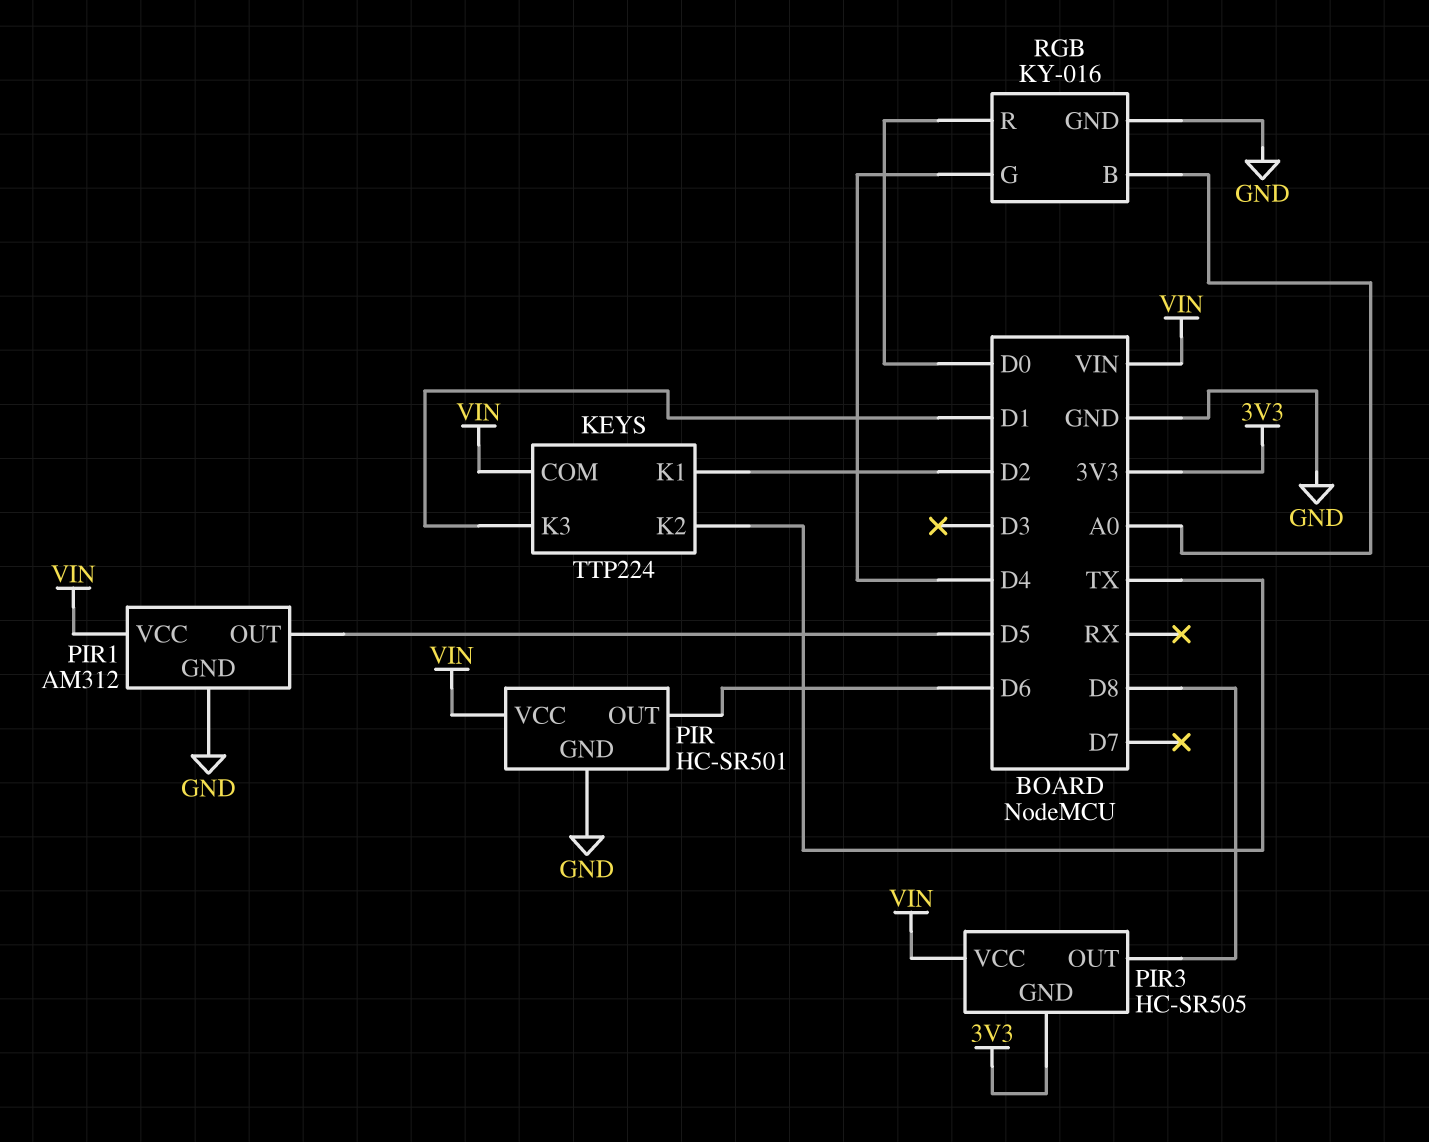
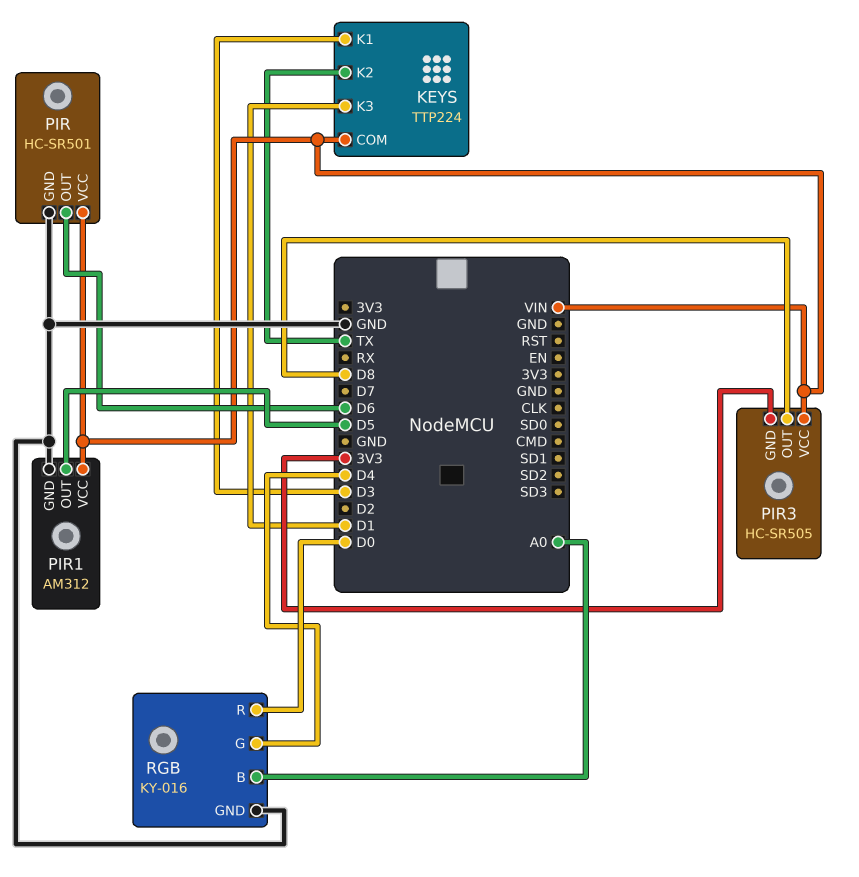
KEYS pin K1: D2 -> D3

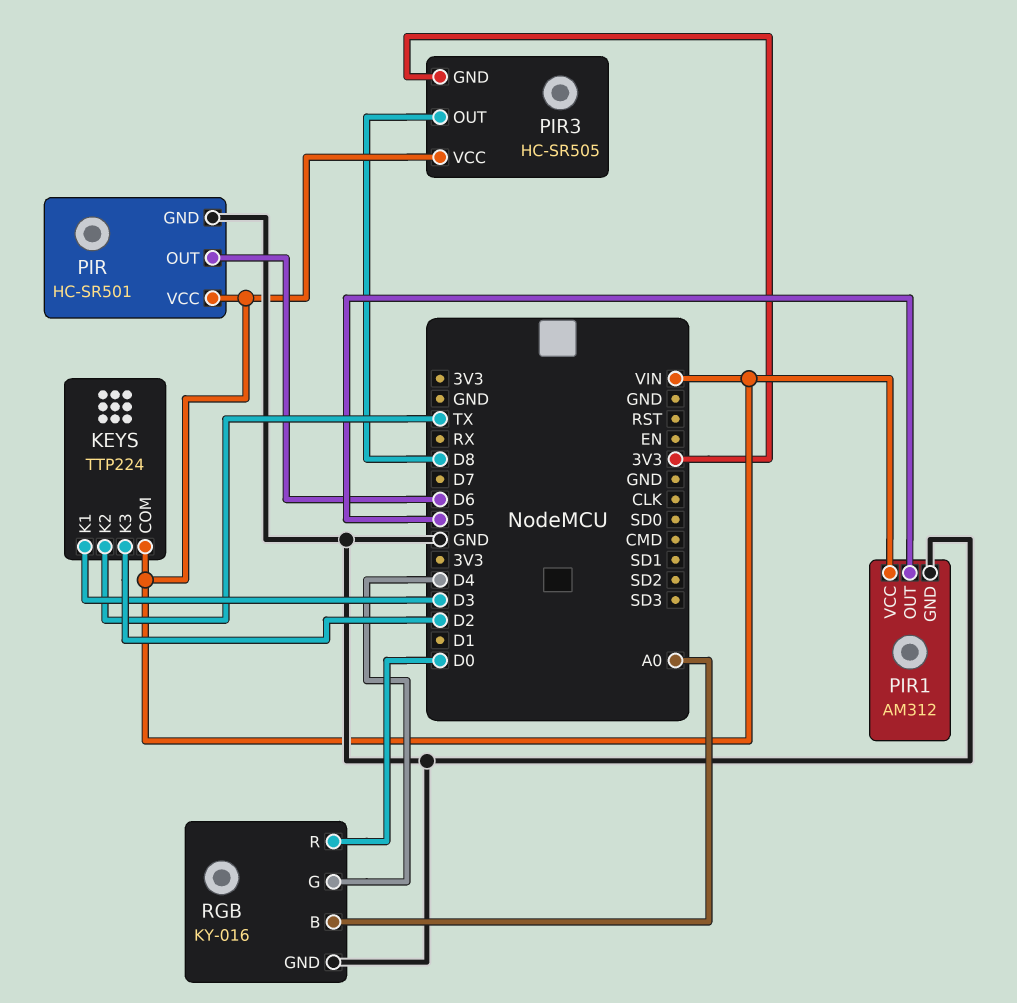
KEYS pin K3: D1 -> D2

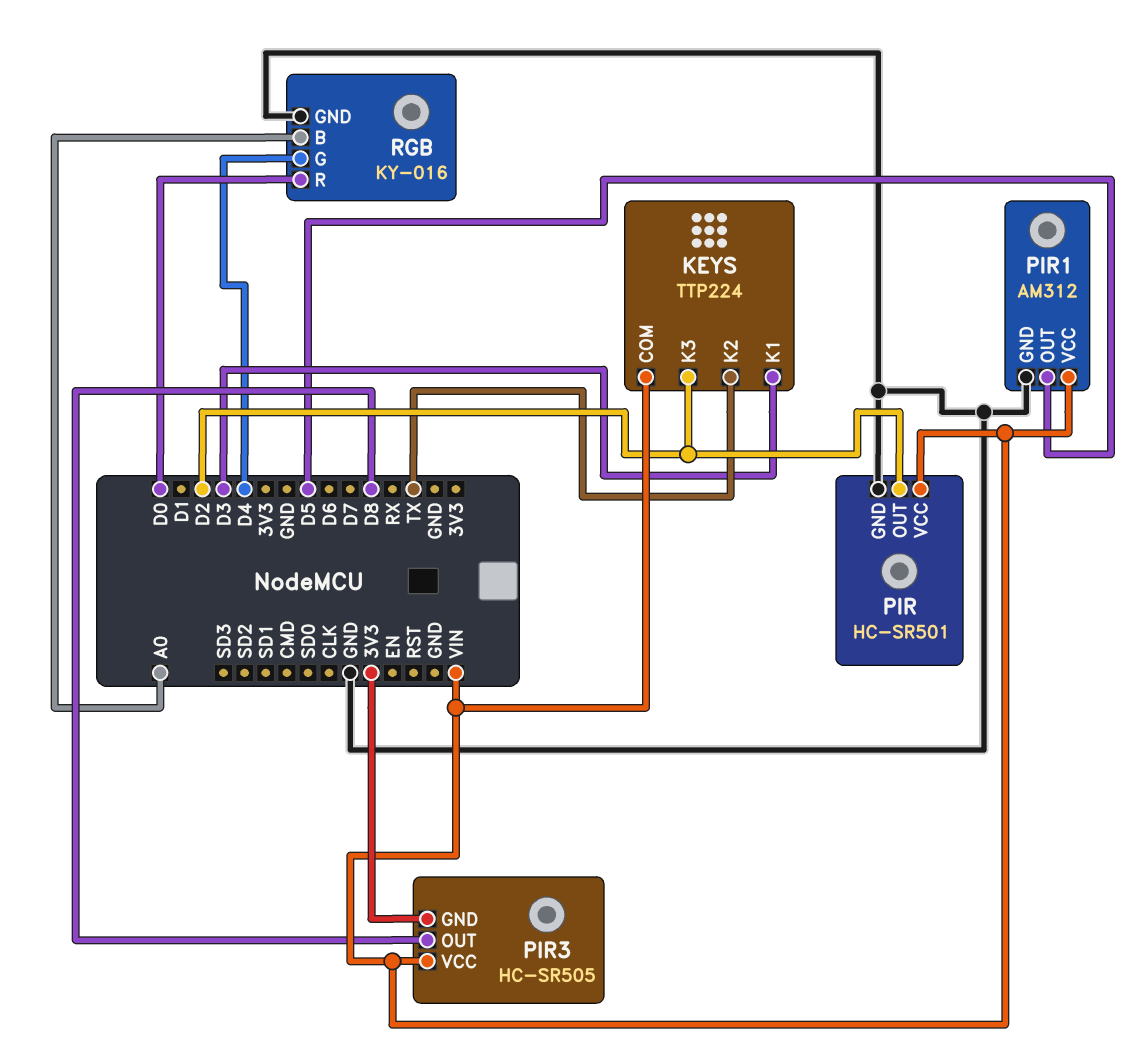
PIR pin OUT: D6 -> D2

